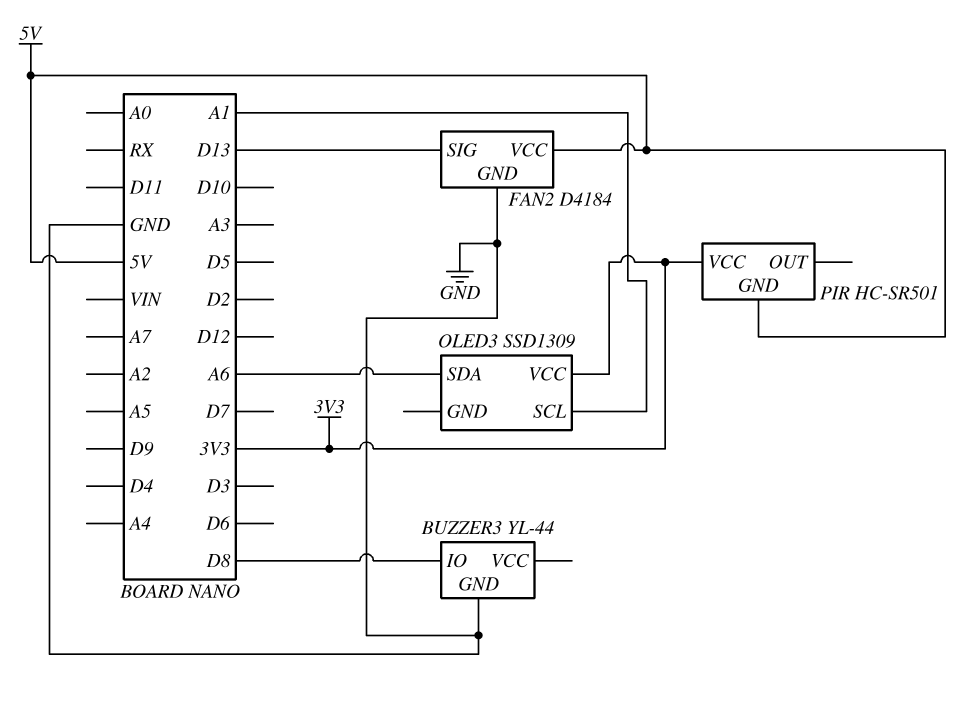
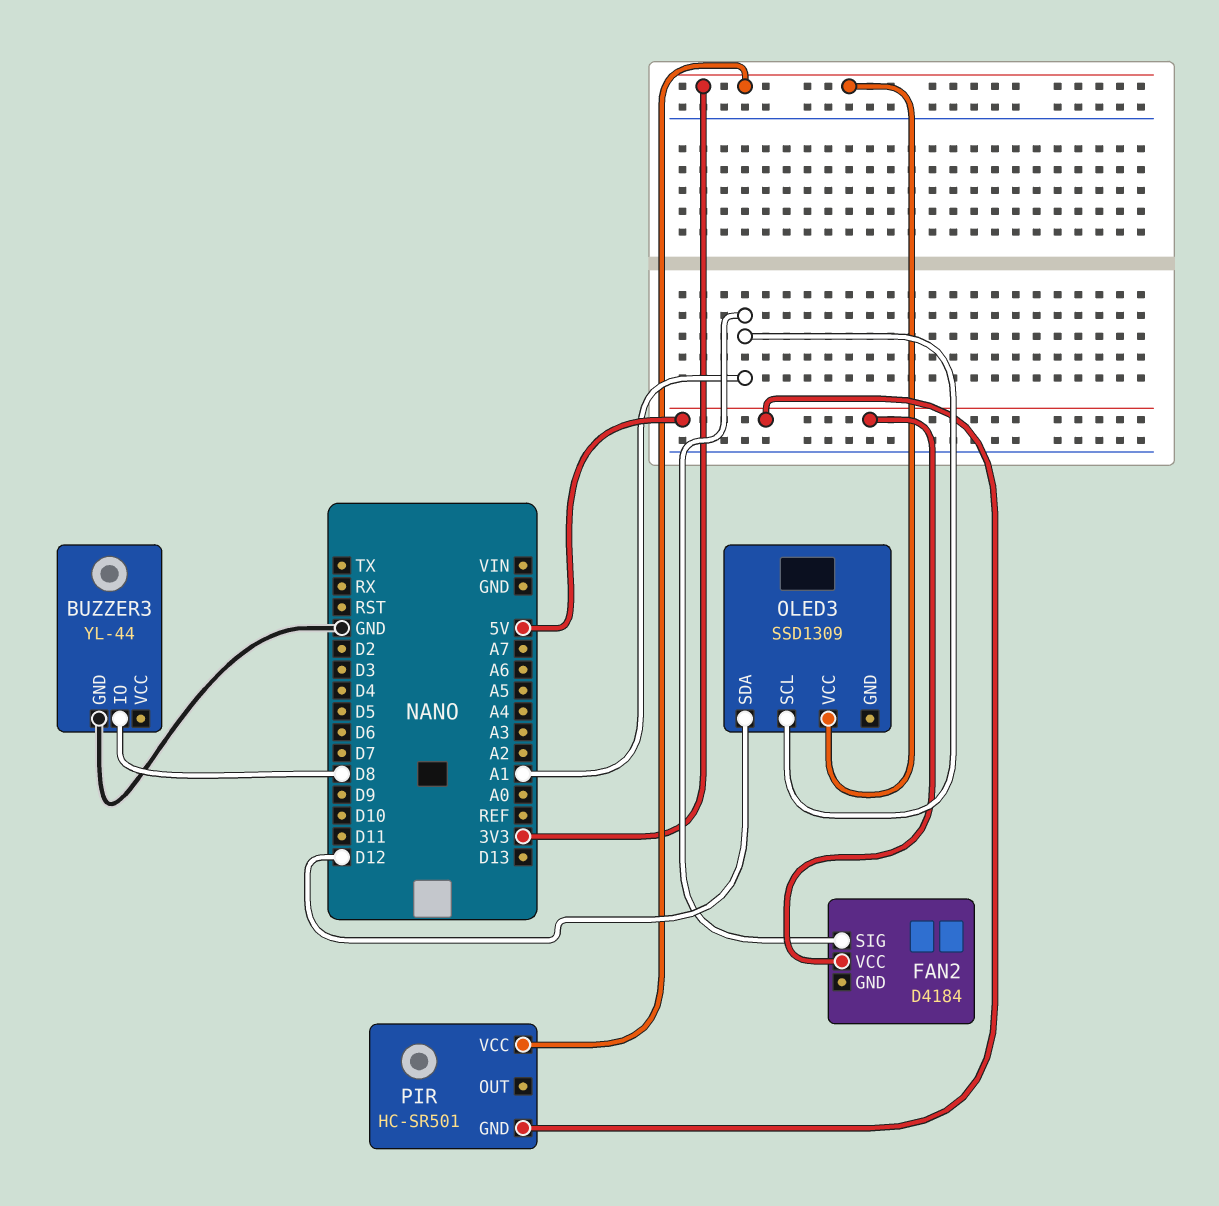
FAN2 pin GND: GND -> none
FAN2 pin SIG: D13 -> A1
OLED3 pin SDA: A6 -> D12

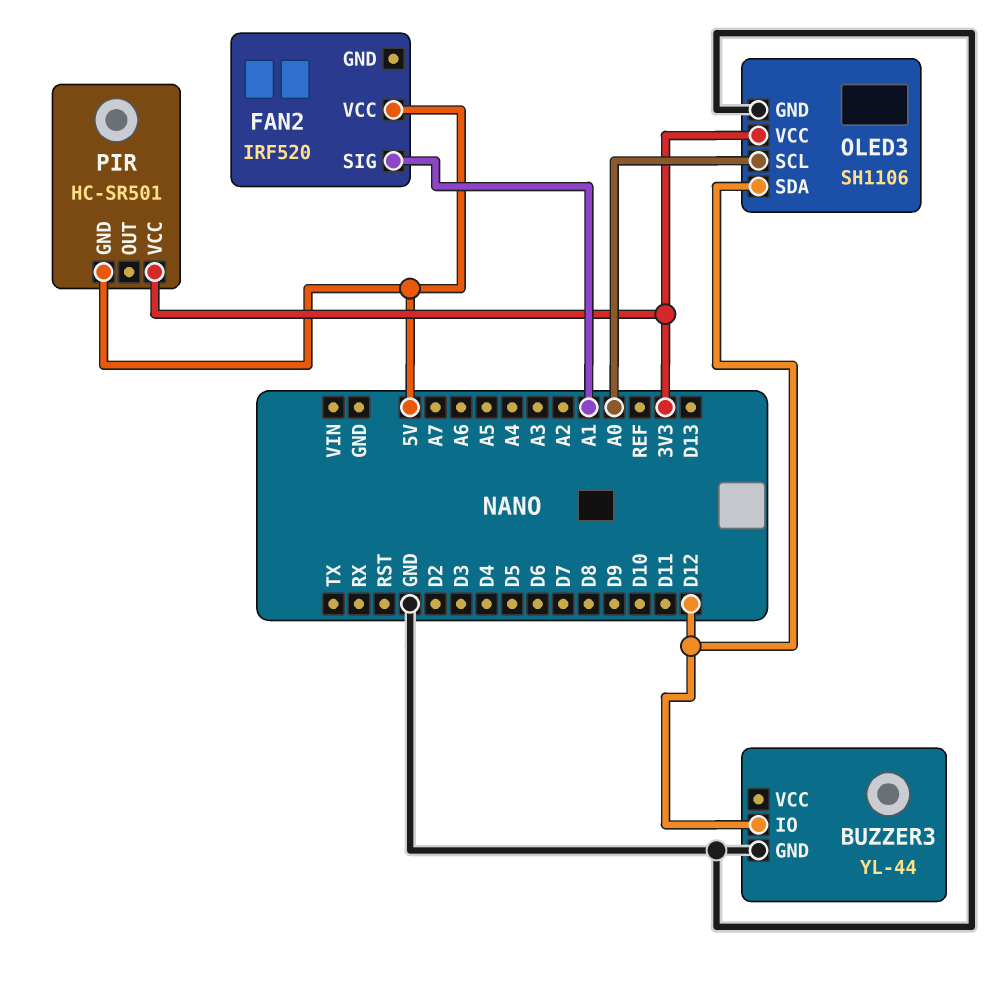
BUZZER3 pin IO: D8 -> D12
FAN2: D4184 -> IRF520
OLED3: SSD1309 -> SH1106
OLED3 pin GND: none -> GND
OLED3 pin SCL: A1 -> A0

